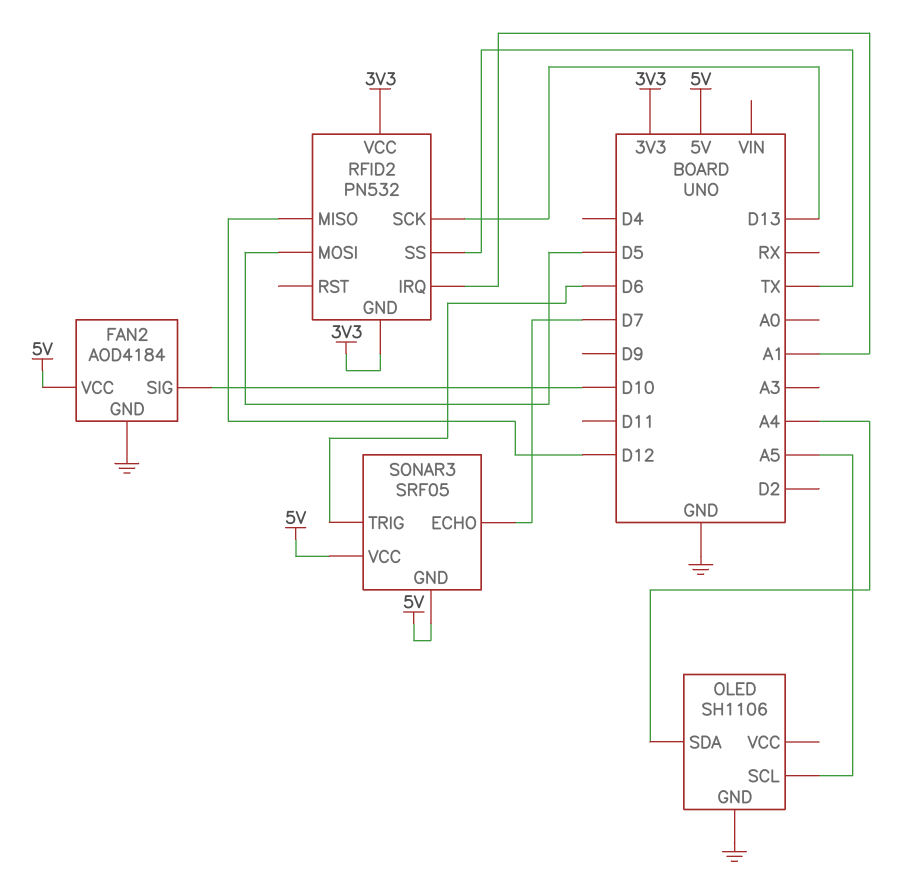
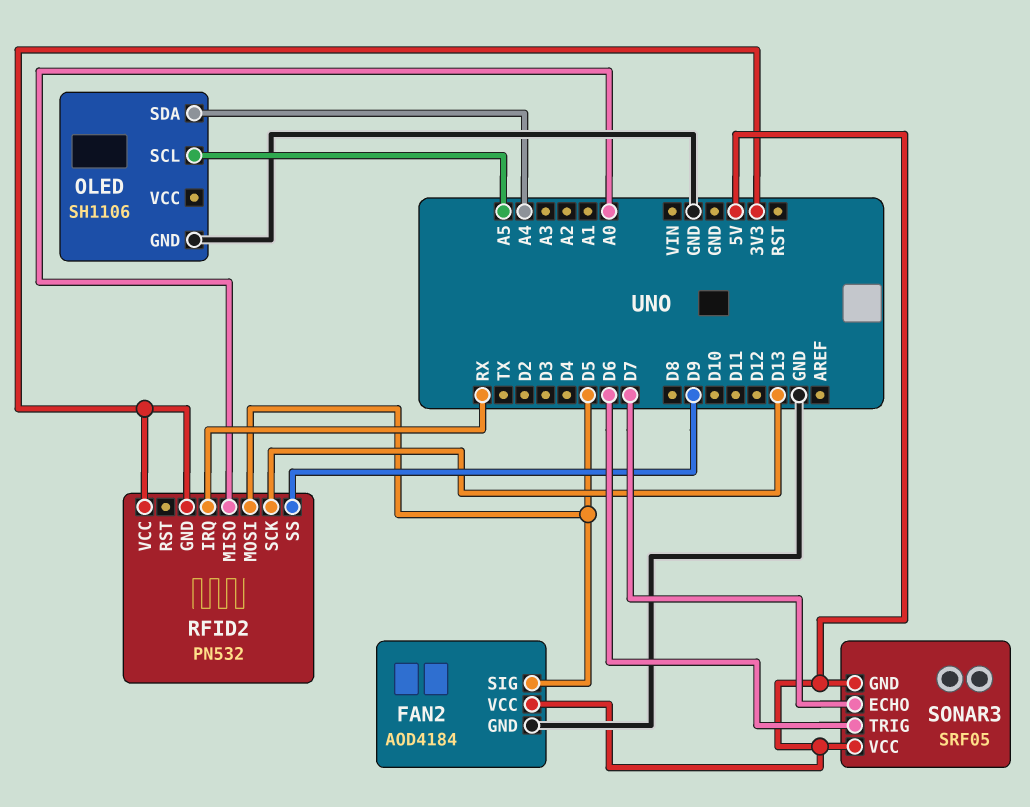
FAN2 pin SIG: D10 -> D5
RFID2 pin IRQ: A1 -> RX
RFID2 pin MISO: D12 -> A0
RFID2 pin SS: TX -> D9

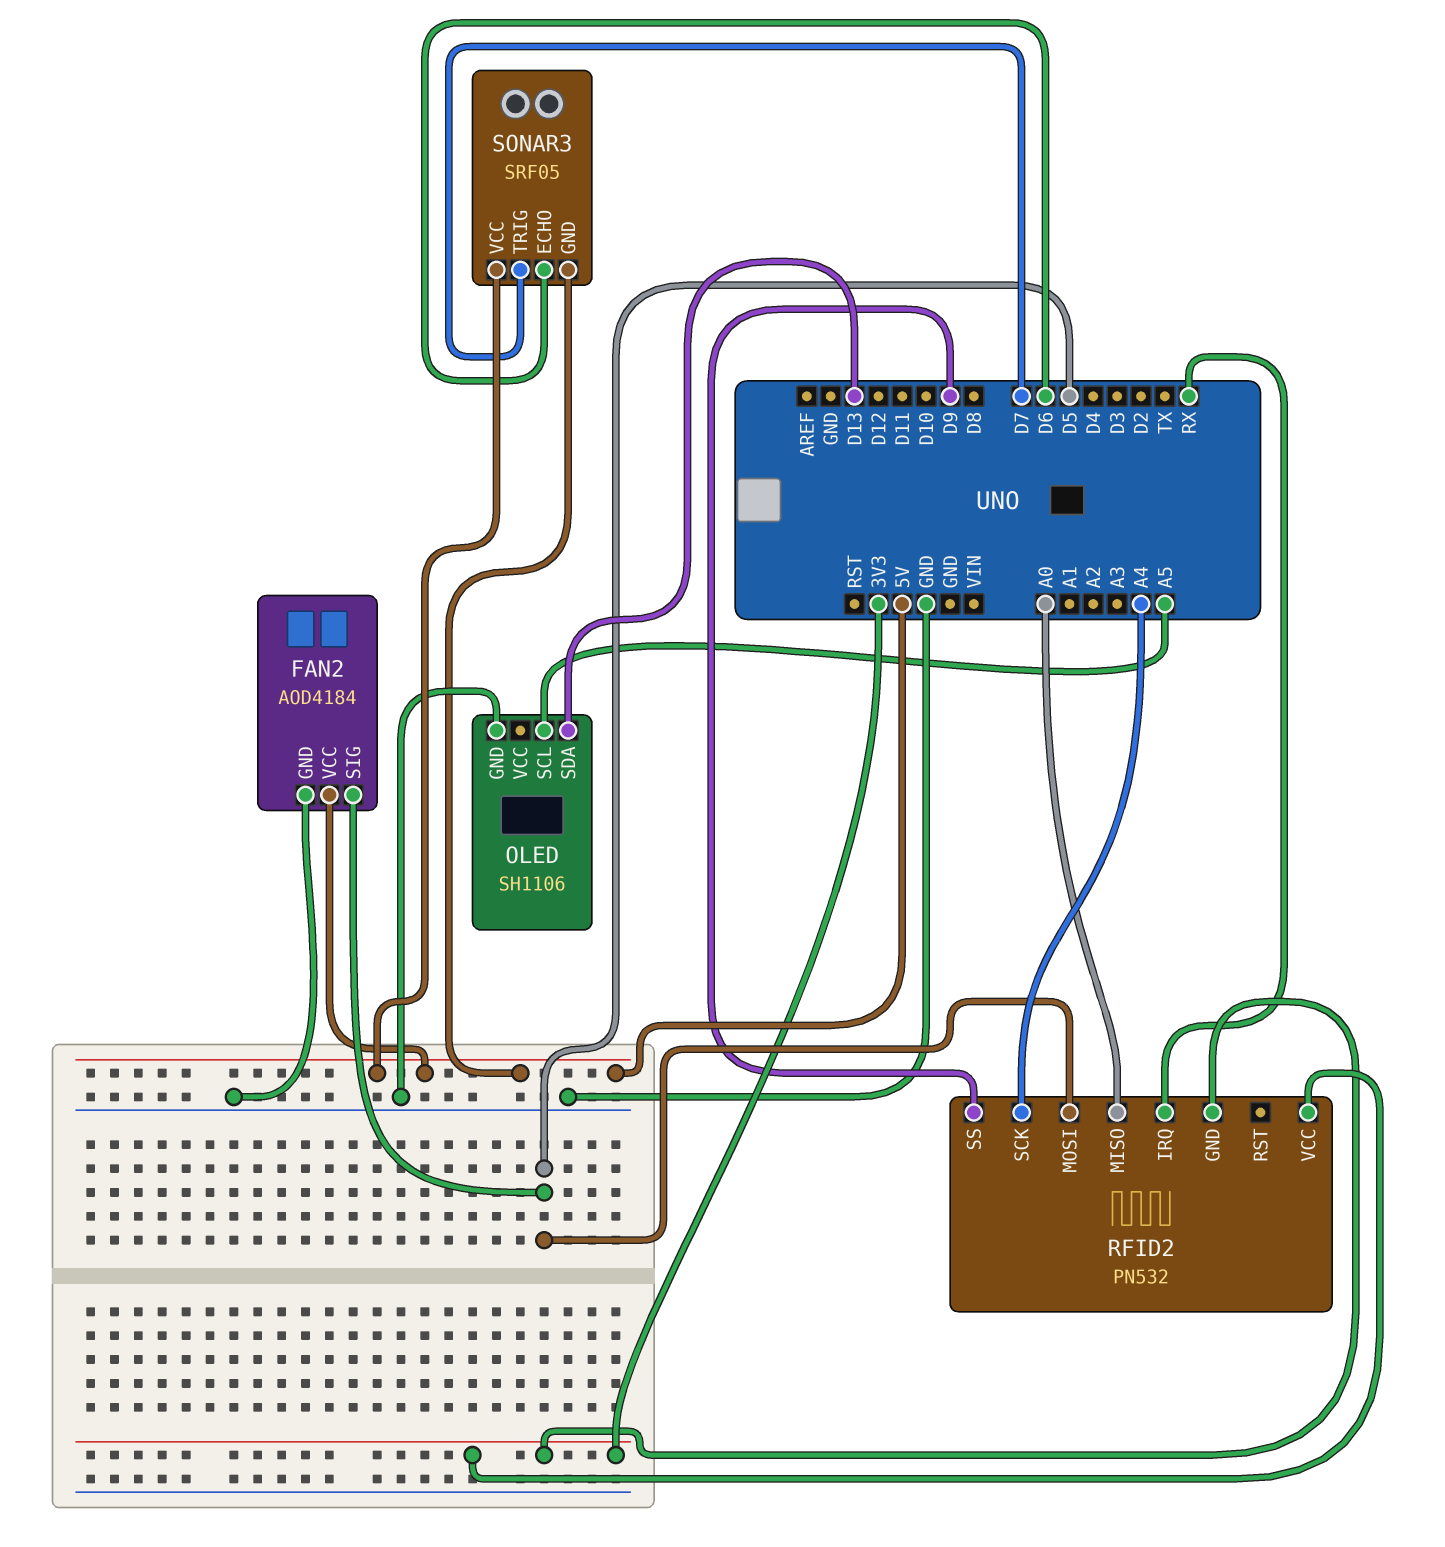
OLED pin SDA: A4 -> D13
RFID2 pin SCK: D13 -> A4
SONAR3 pin ECHO: D7 -> D6
SONAR3 pin TRIG: D6 -> D7

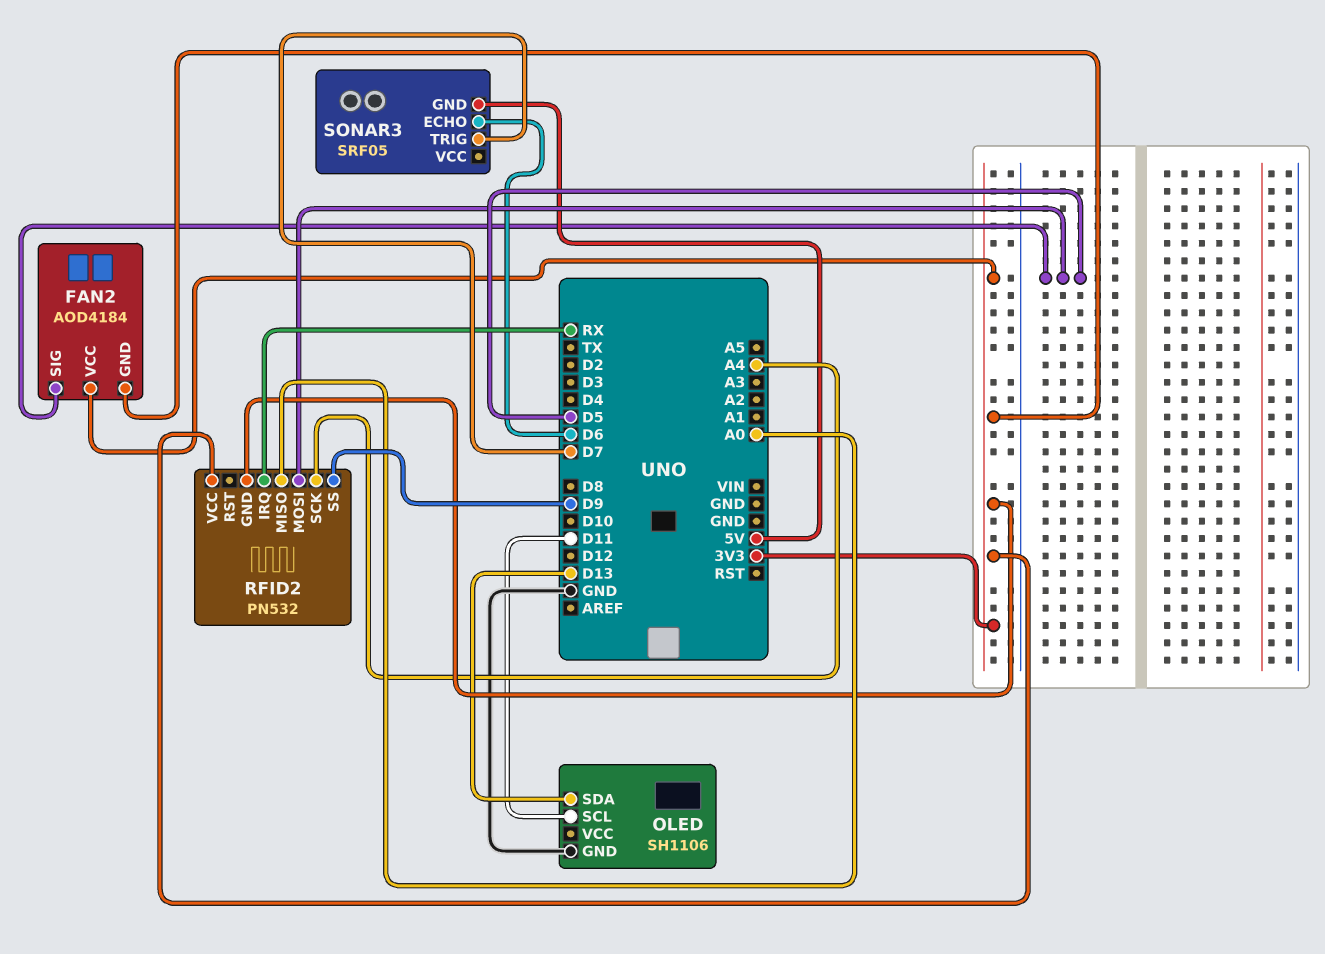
FAN2 pin GND: GND -> 3V3
FAN2 pin VCC: 5V -> 3V3
OLED pin SCL: A5 -> D11
SONAR3 pin VCC: 5V -> none

